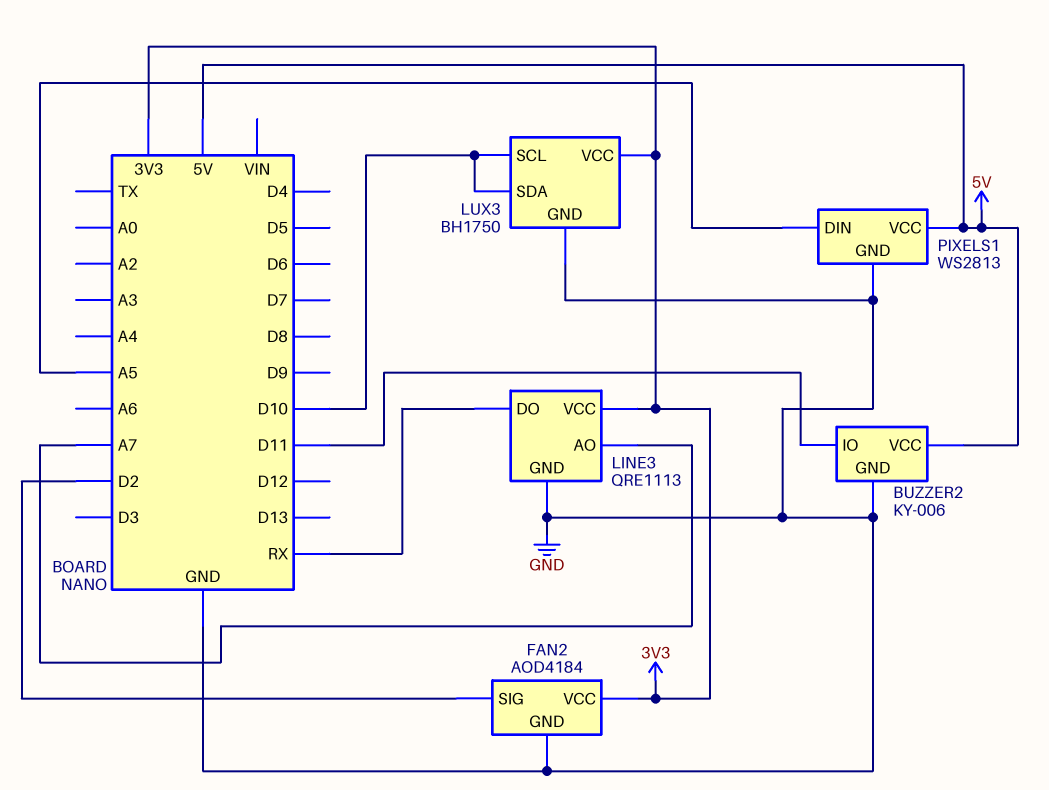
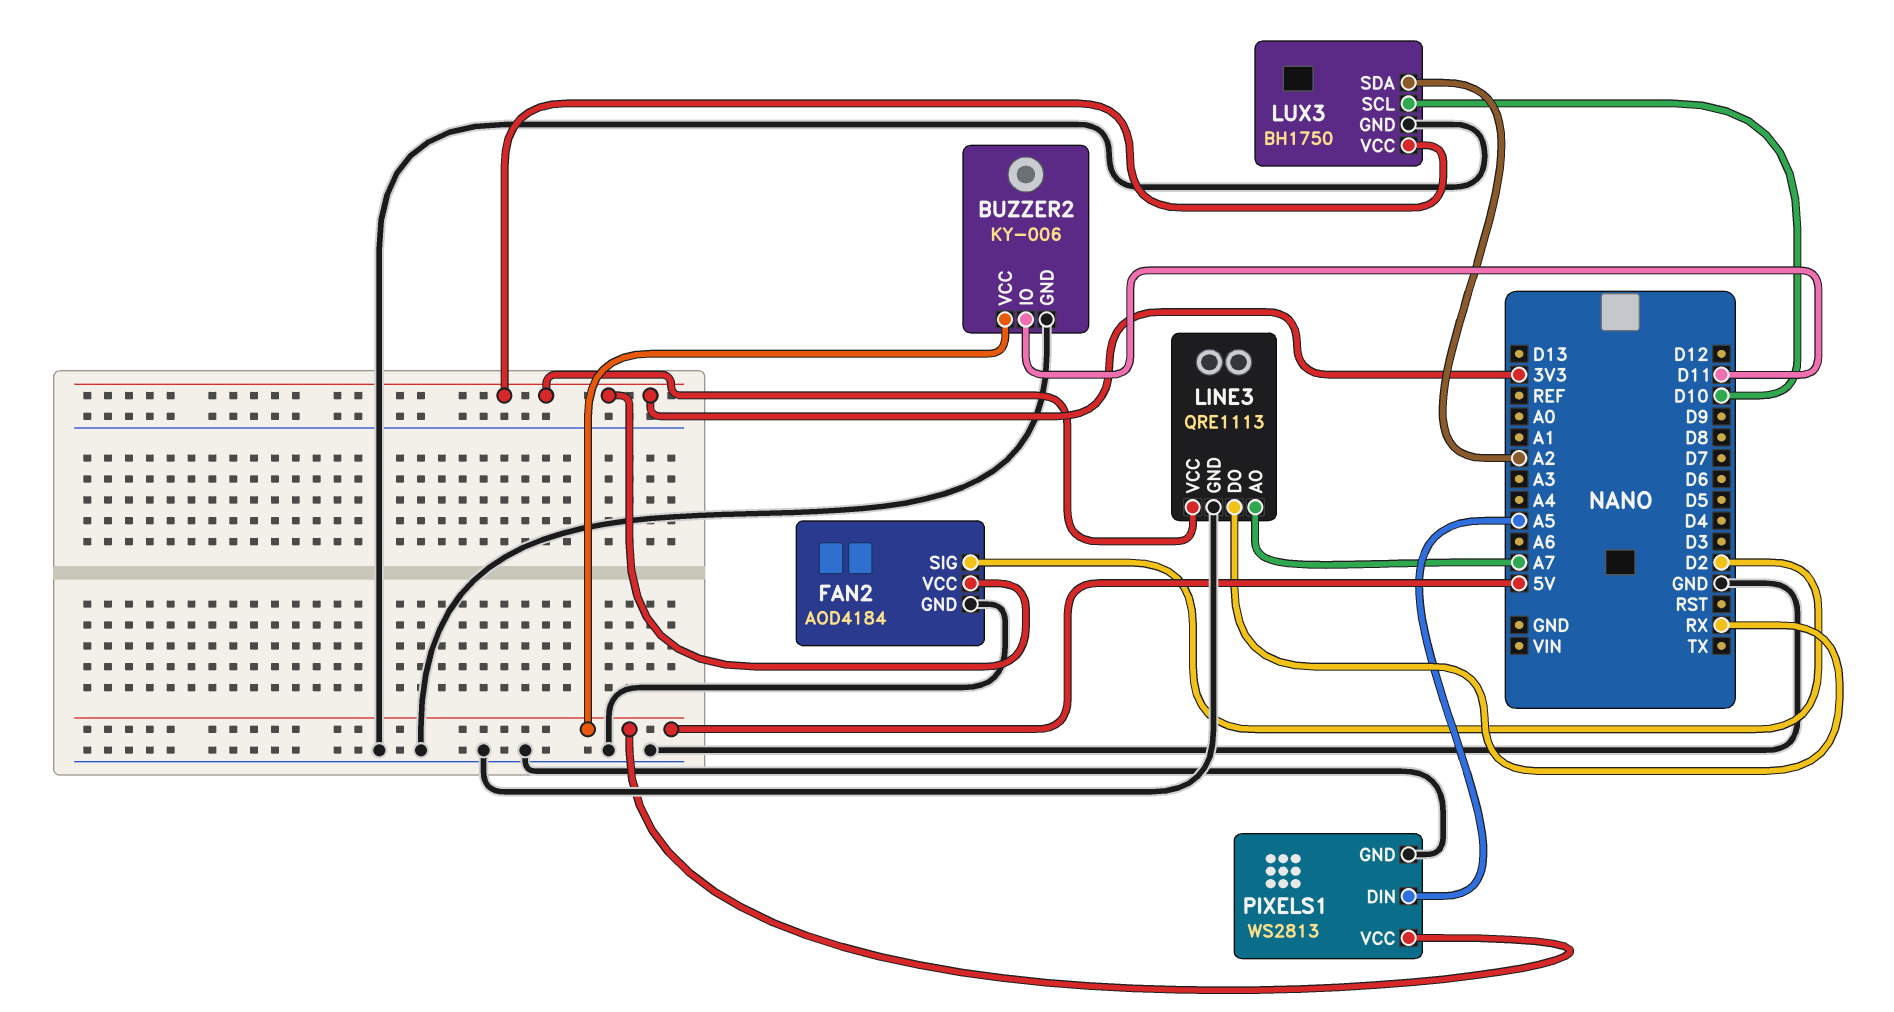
LUX3 pin SDA: D10 -> A2

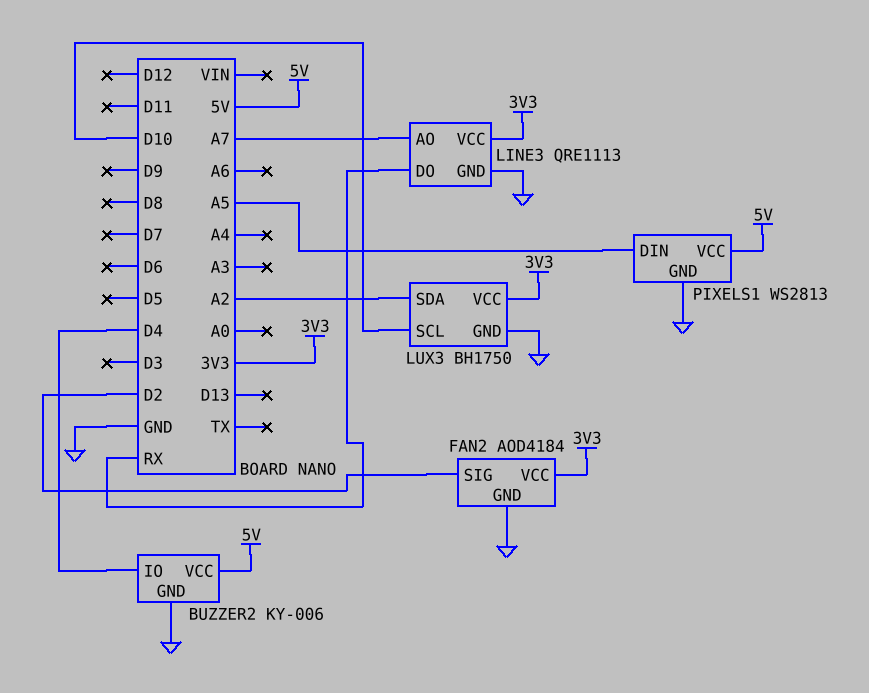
BUZZER2 pin IO: D11 -> D4

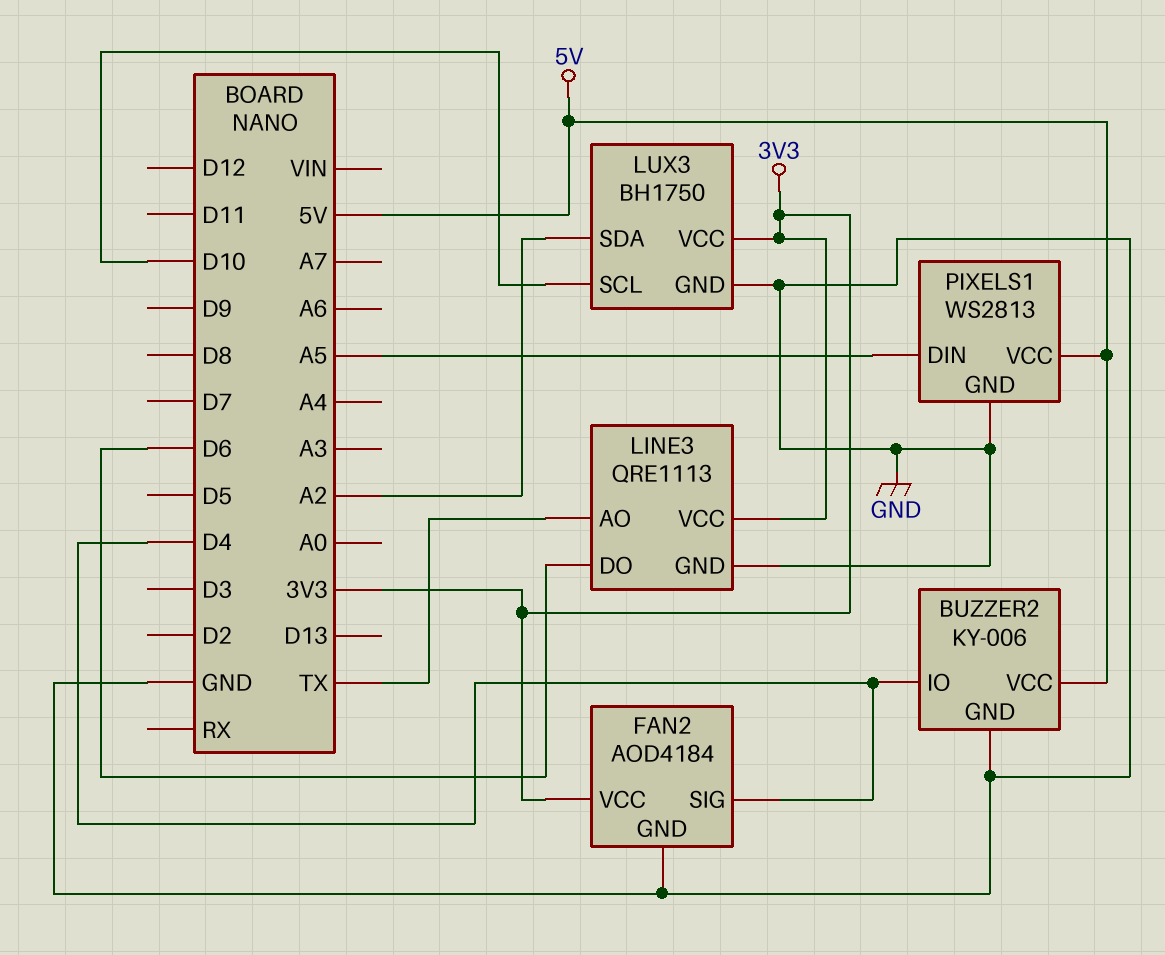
FAN2 pin SIG: D2 -> D4
LINE3 pin AO: A7 -> TX
LINE3 pin DO: RX -> D6

